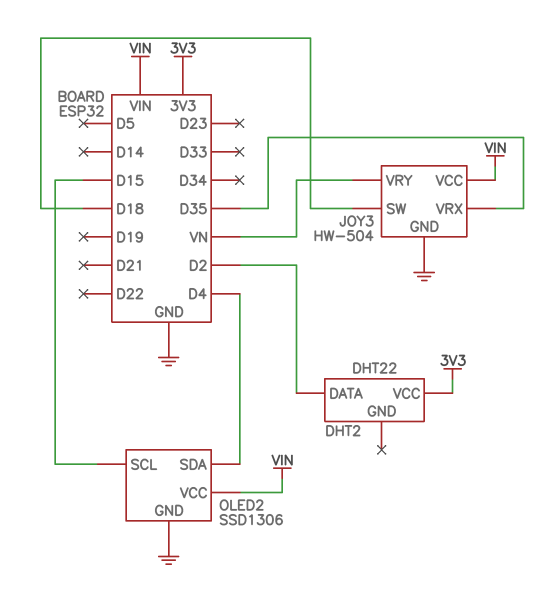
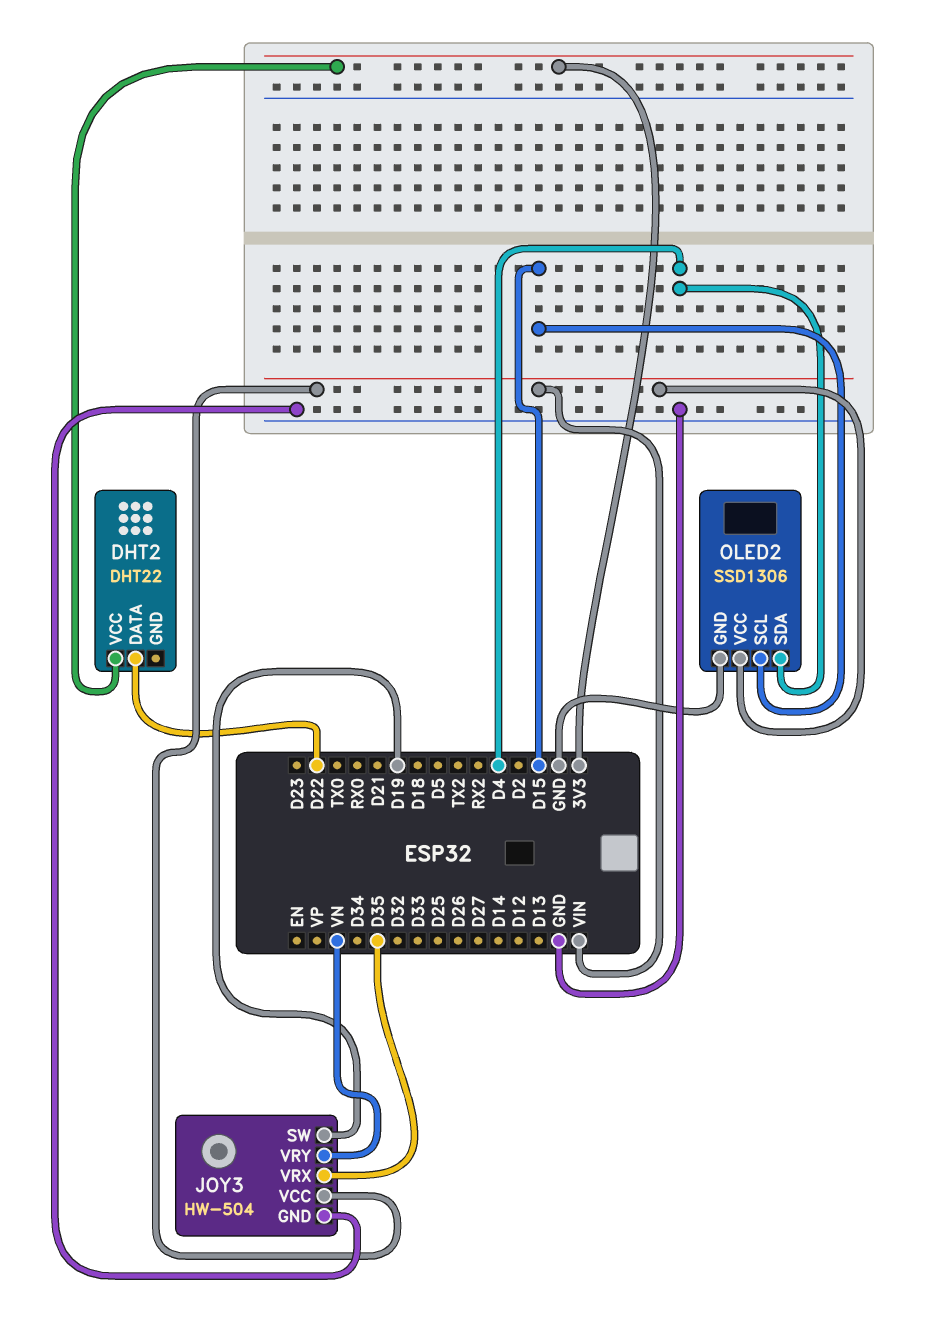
DHT2 pin DATA: D2 -> D22
JOY3 pin SW: D18 -> D19

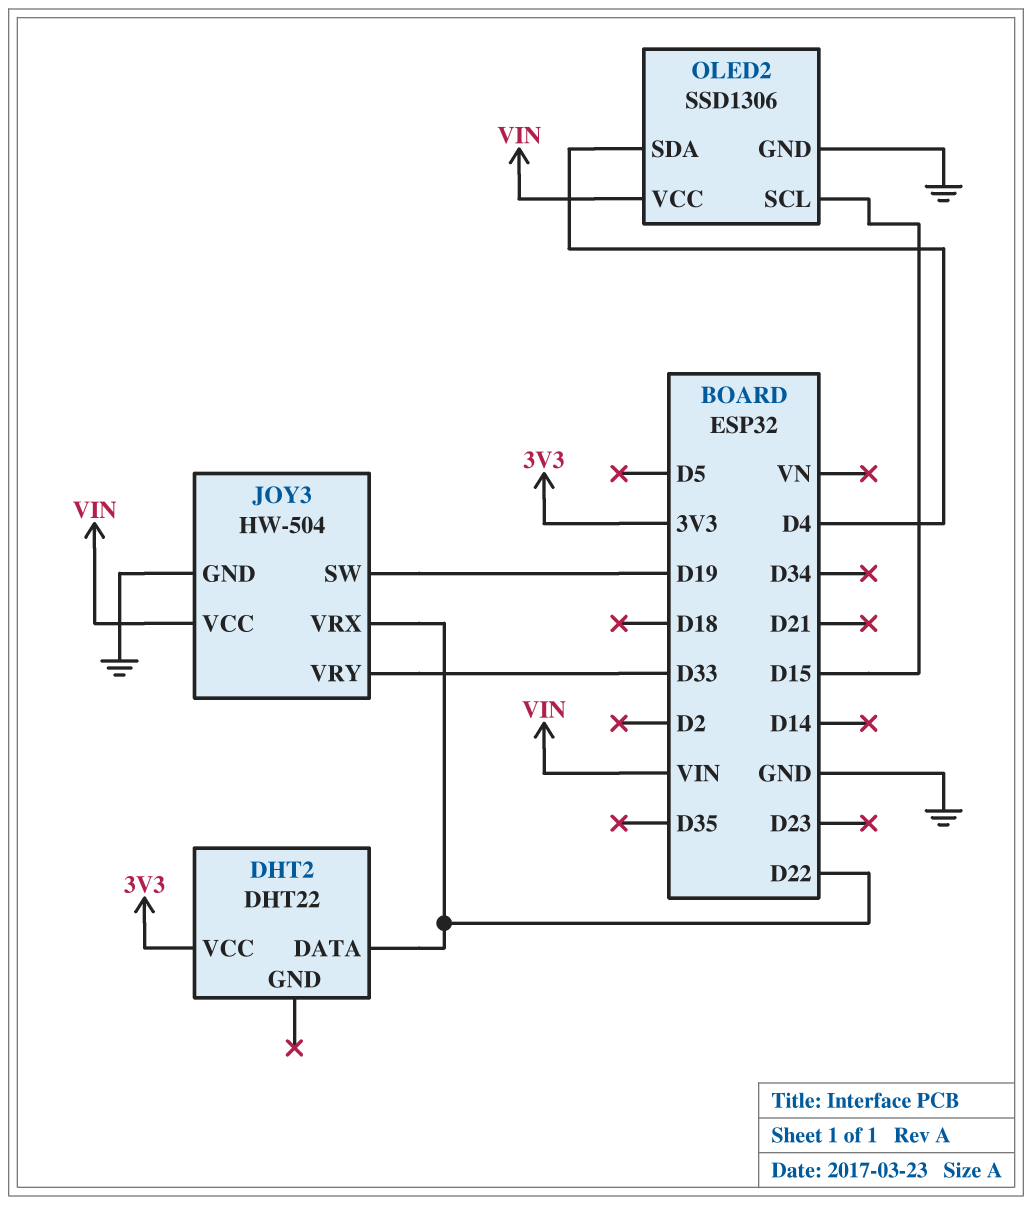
JOY3 pin VRX: D35 -> D22
JOY3 pin VRY: VN -> D33

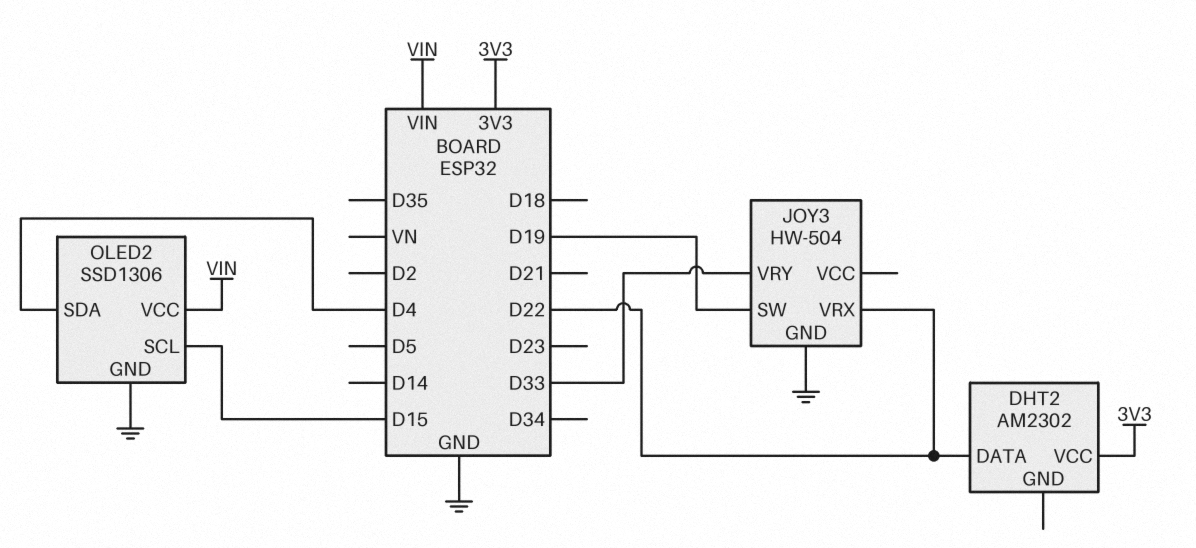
DHT2: DHT22 -> AM2302
JOY3 pin VCC: VIN -> none

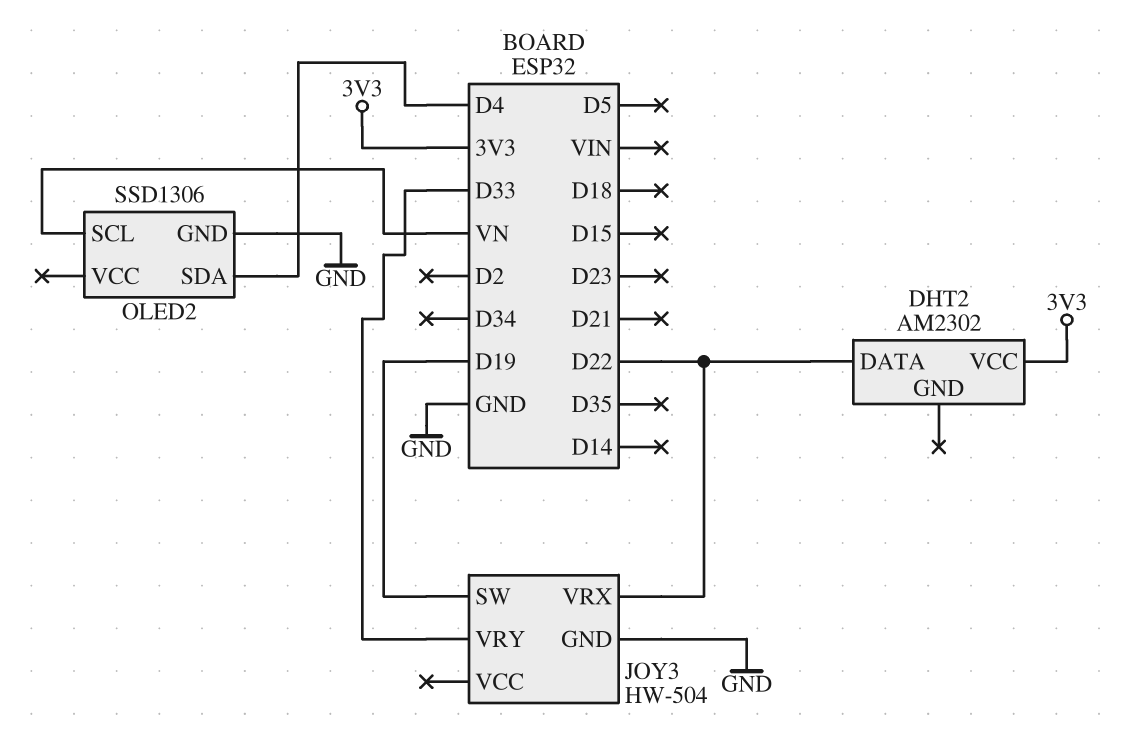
OLED2 pin SCL: D15 -> VN
OLED2 pin VCC: VIN -> none

